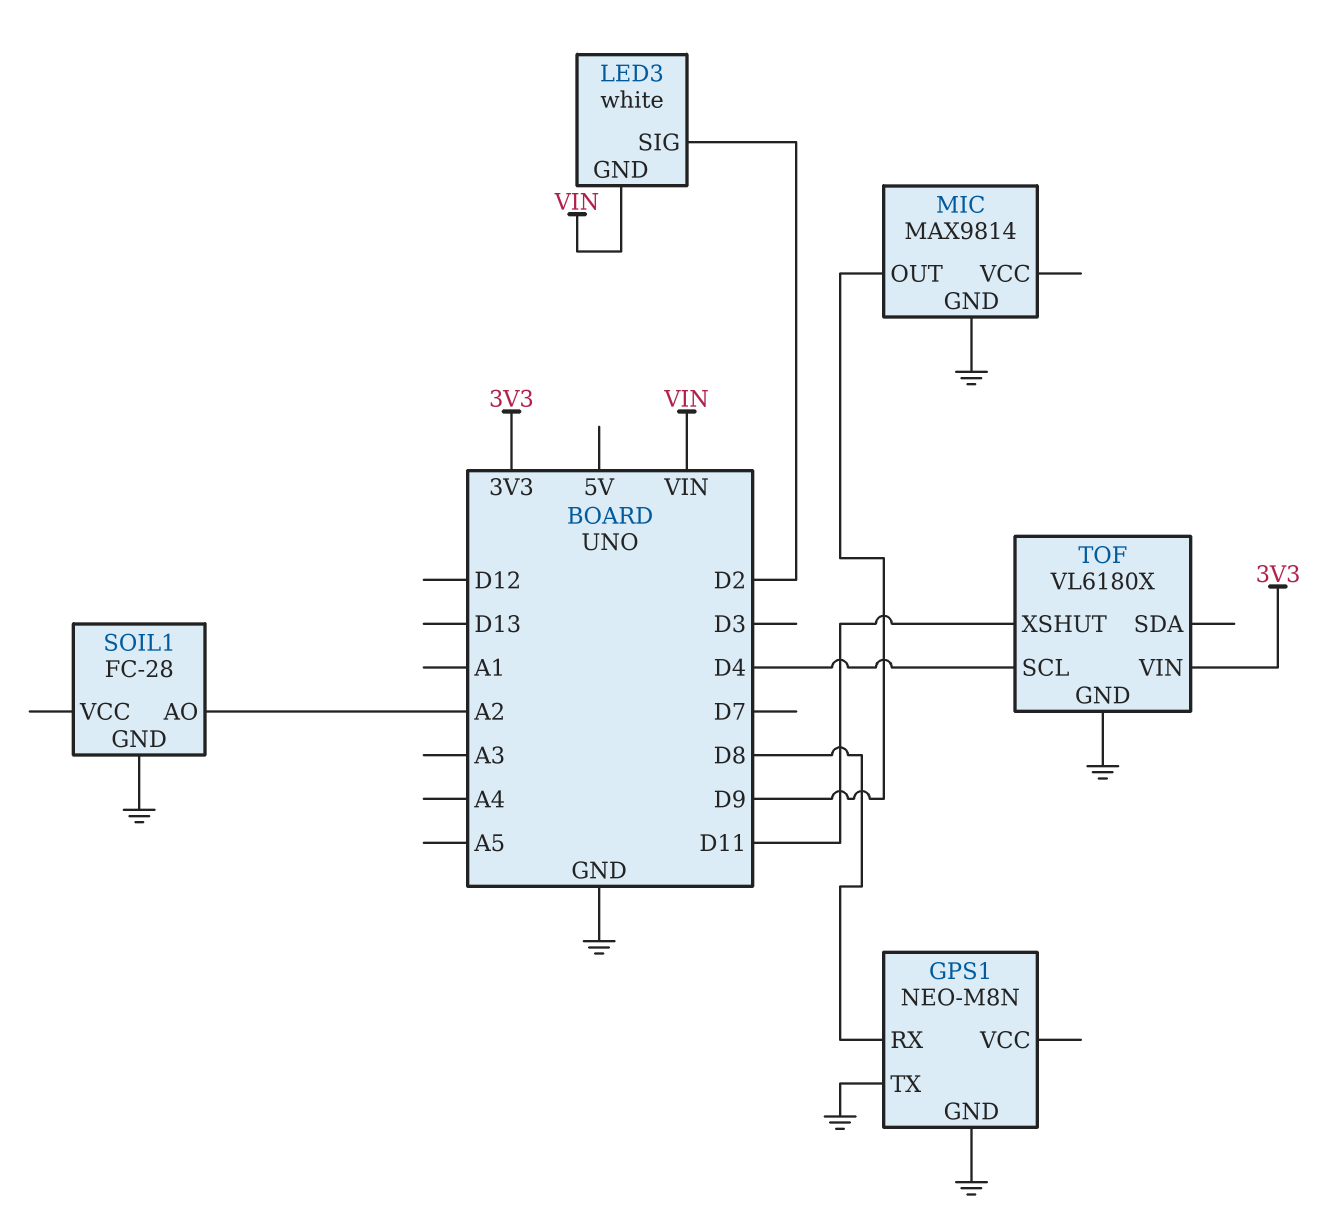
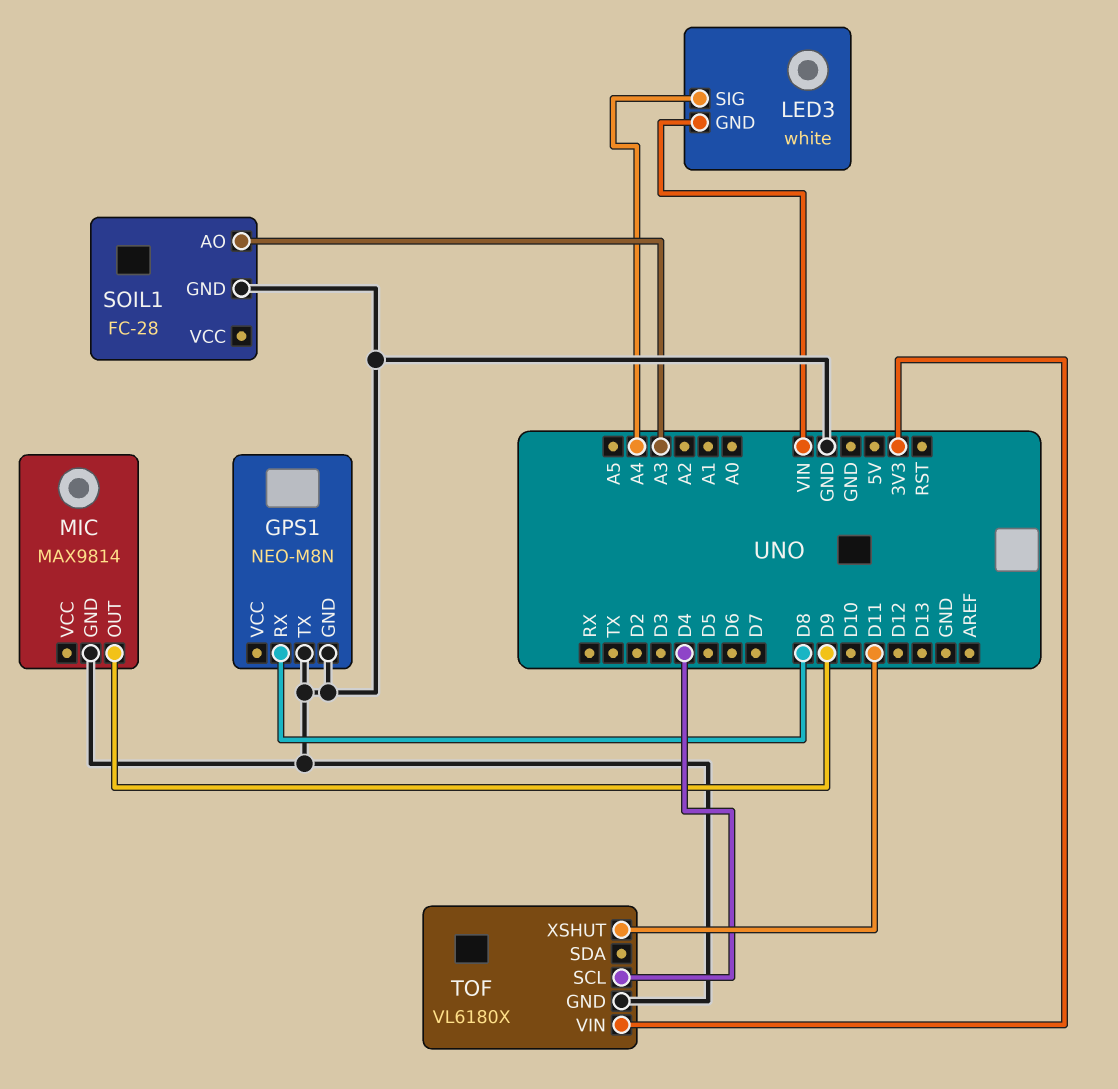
LED3 pin SIG: D2 -> A4
SOIL1 pin AO: A2 -> A3

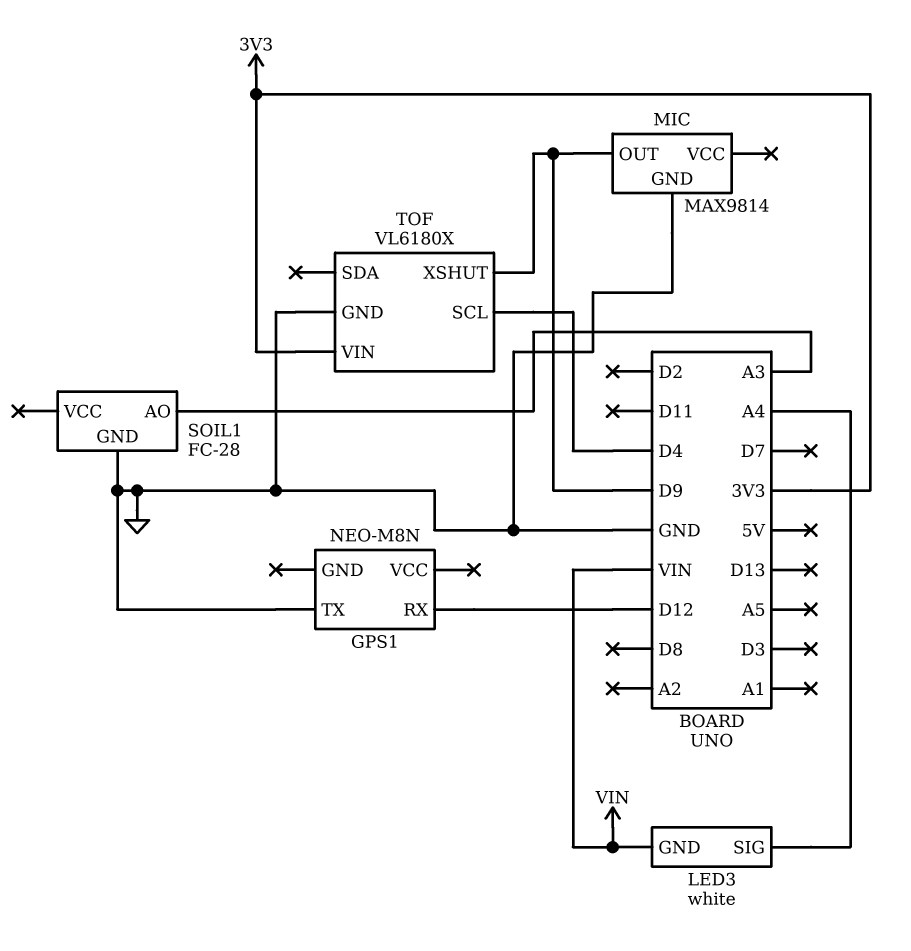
GPS1 pin GND: GND -> none
GPS1 pin RX: D8 -> D12
TOF pin XSHUT: D11 -> D9

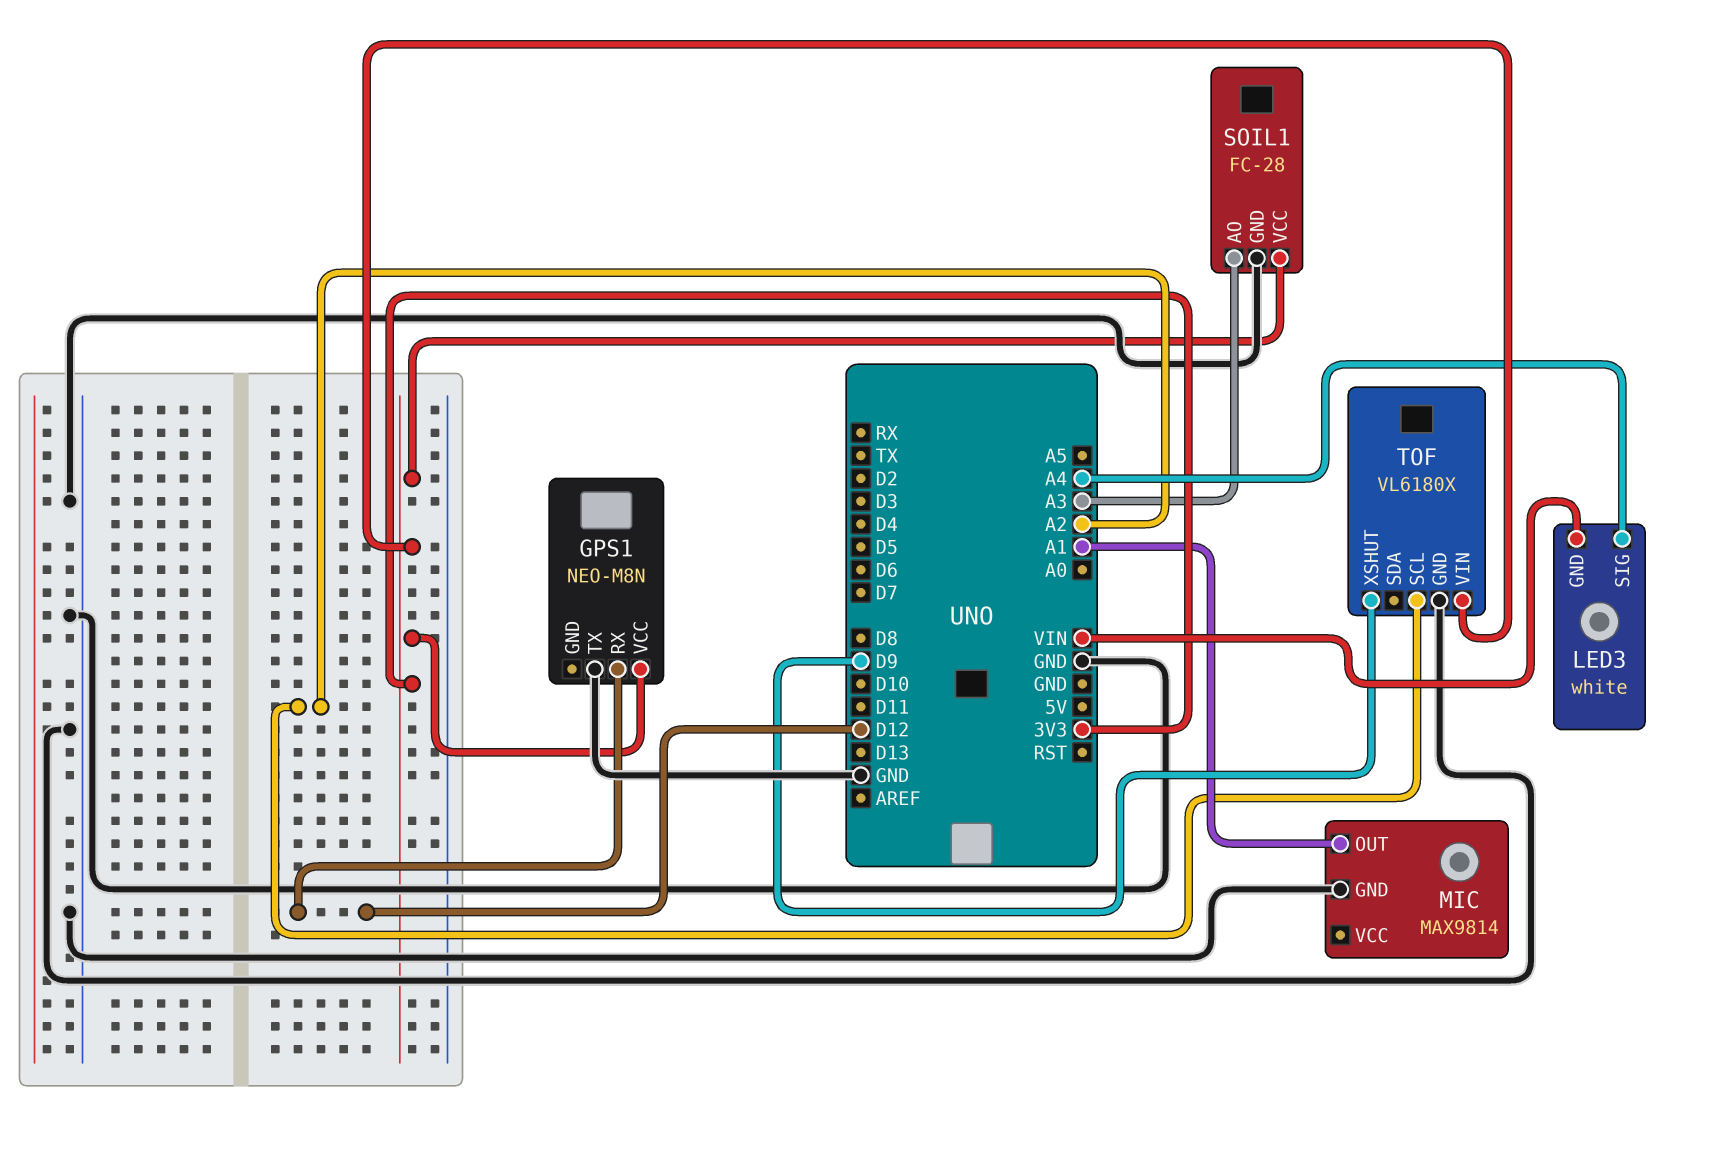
GPS1 pin VCC: none -> 3V3
MIC pin OUT: D9 -> A1
SOIL1 pin VCC: none -> 3V3
TOF pin SCL: D4 -> A2

